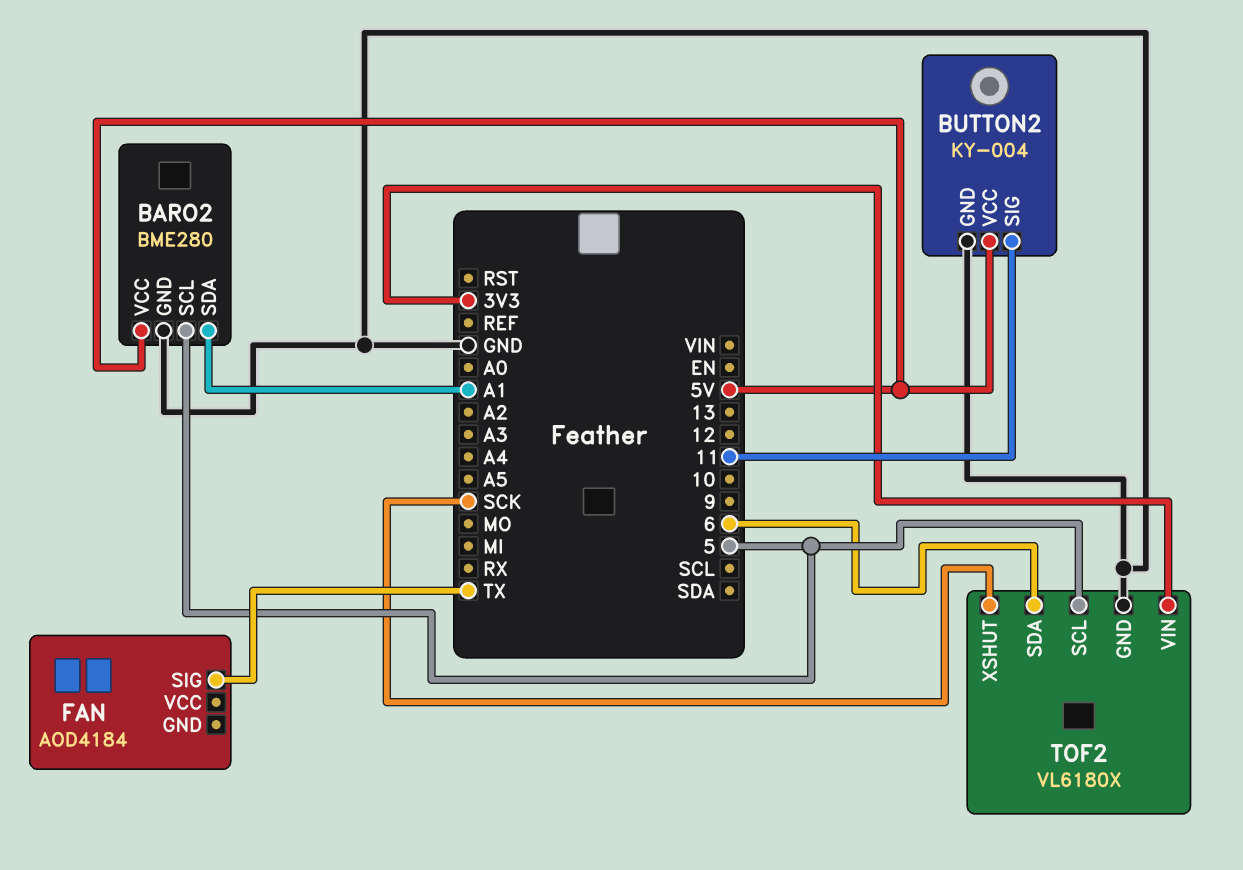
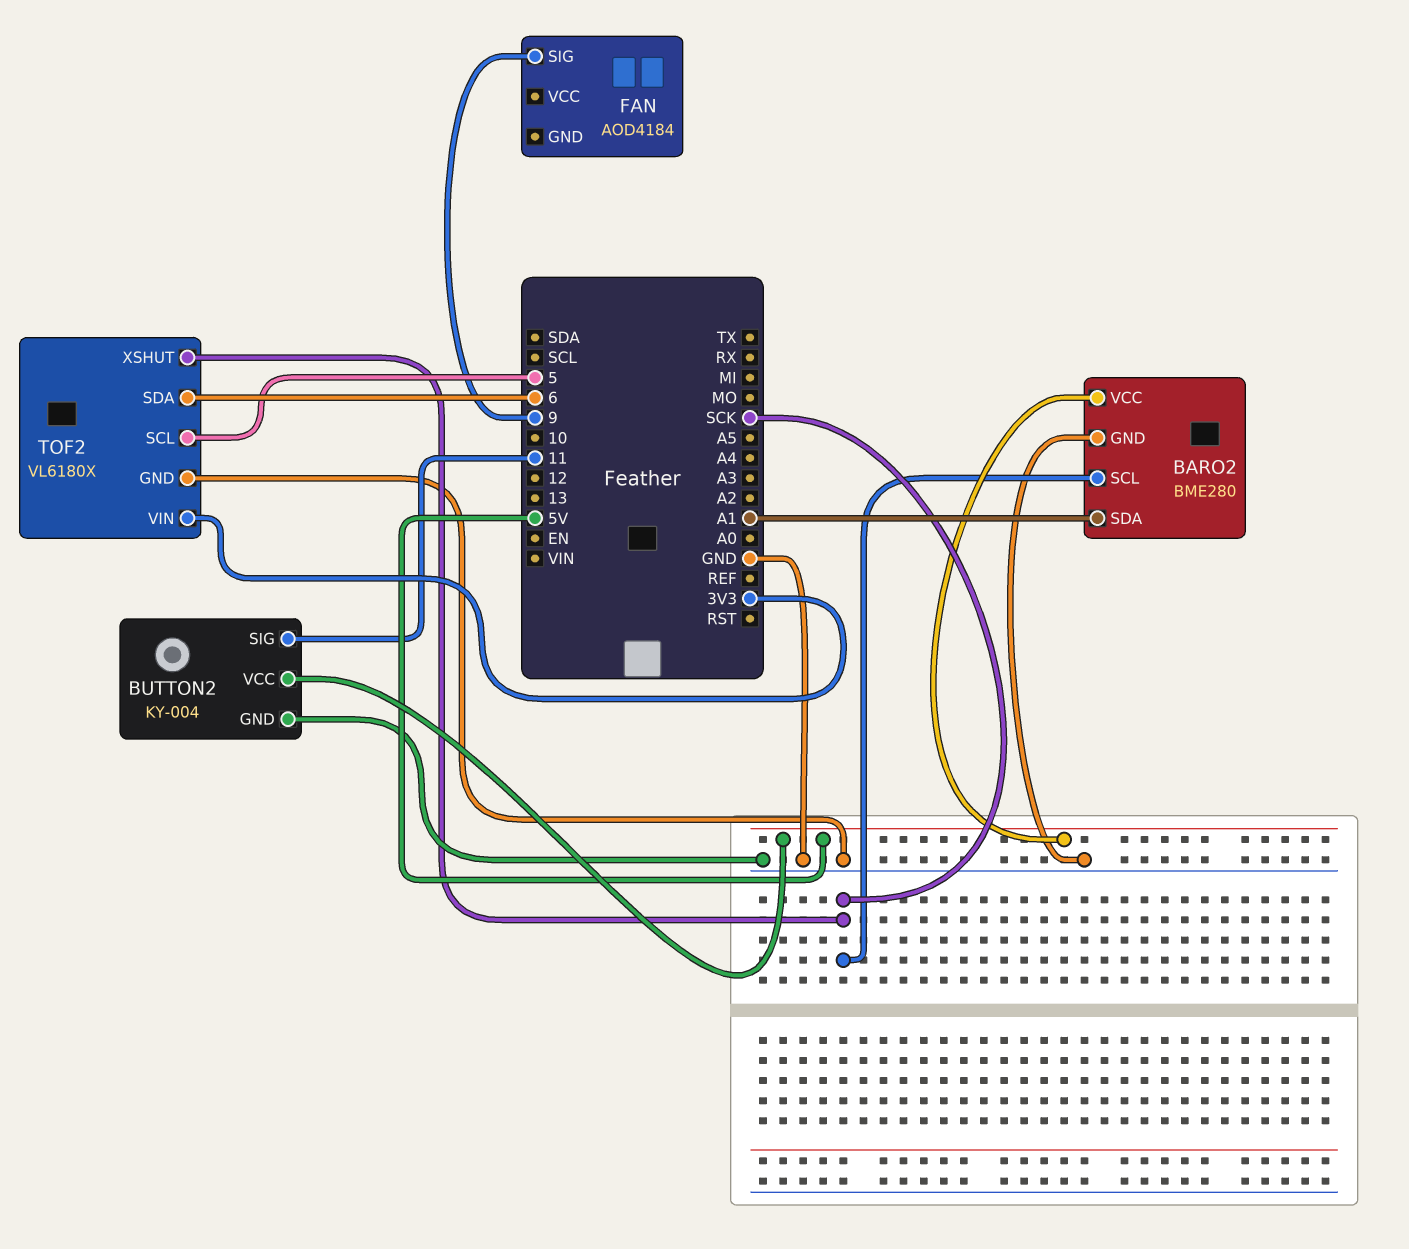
BARO2 pin SCL: 5 -> SCK
FAN pin SIG: TX -> 9

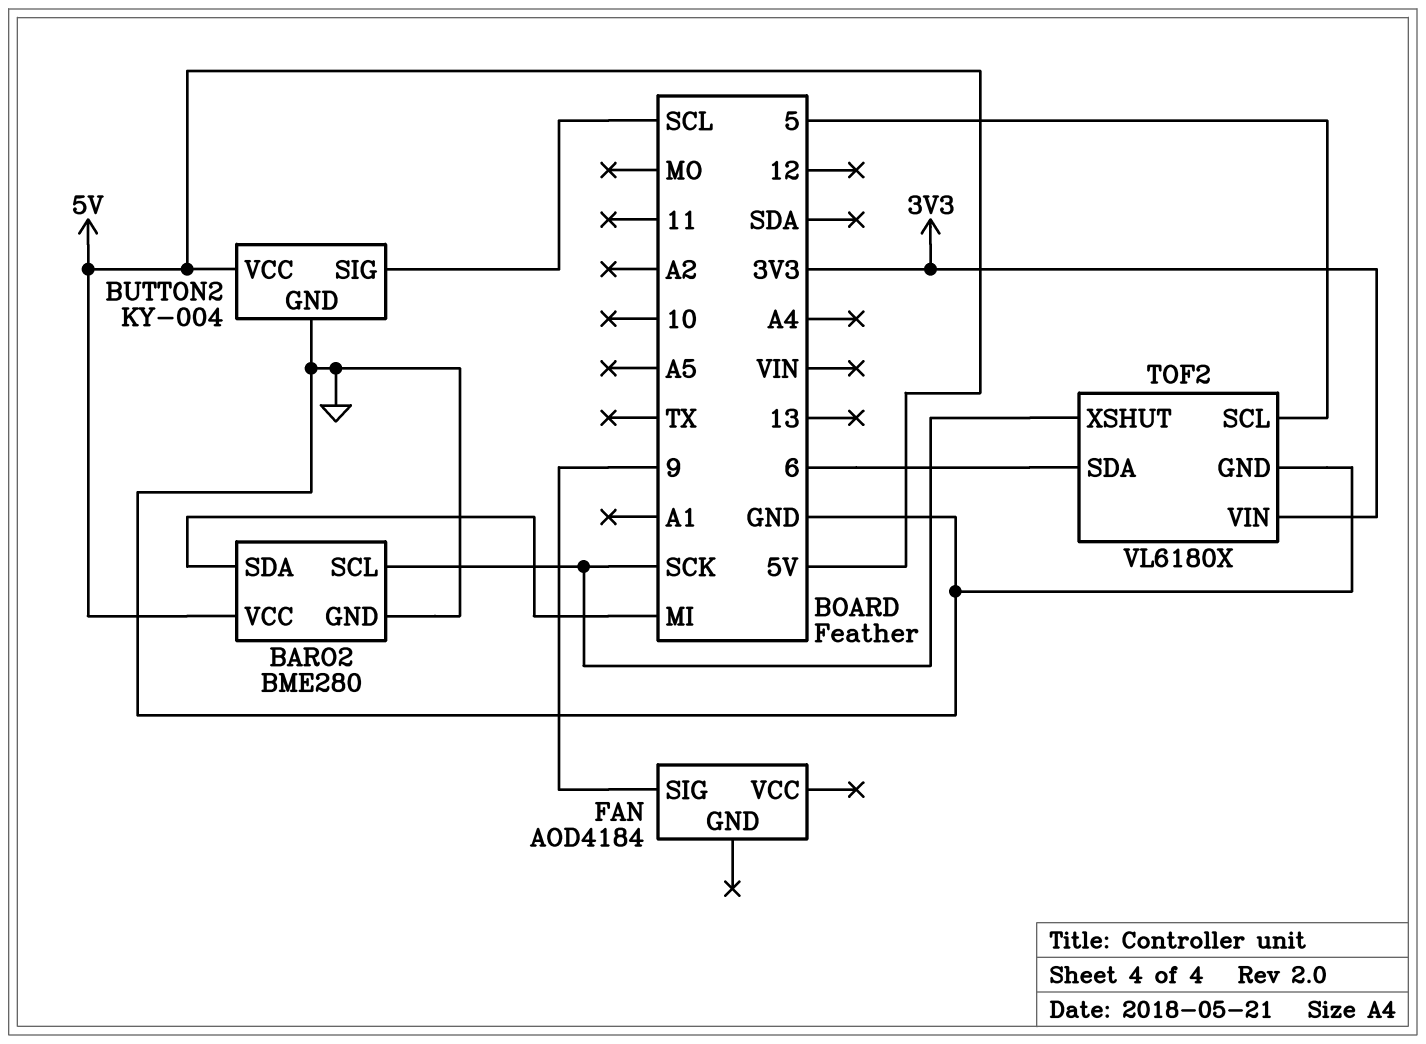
BARO2 pin SDA: A1 -> MI
BUTTON2 pin SIG: 11 -> SCL

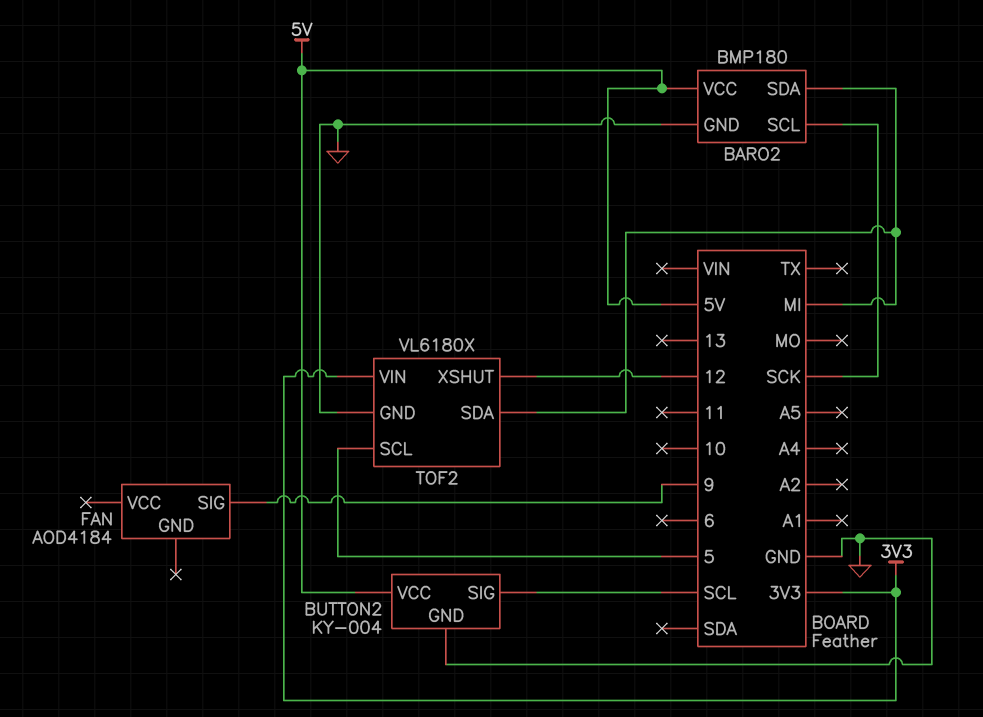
BARO2: BME280 -> BMP180
TOF2 pin SDA: 6 -> MI
TOF2 pin XSHUT: SCK -> 12

